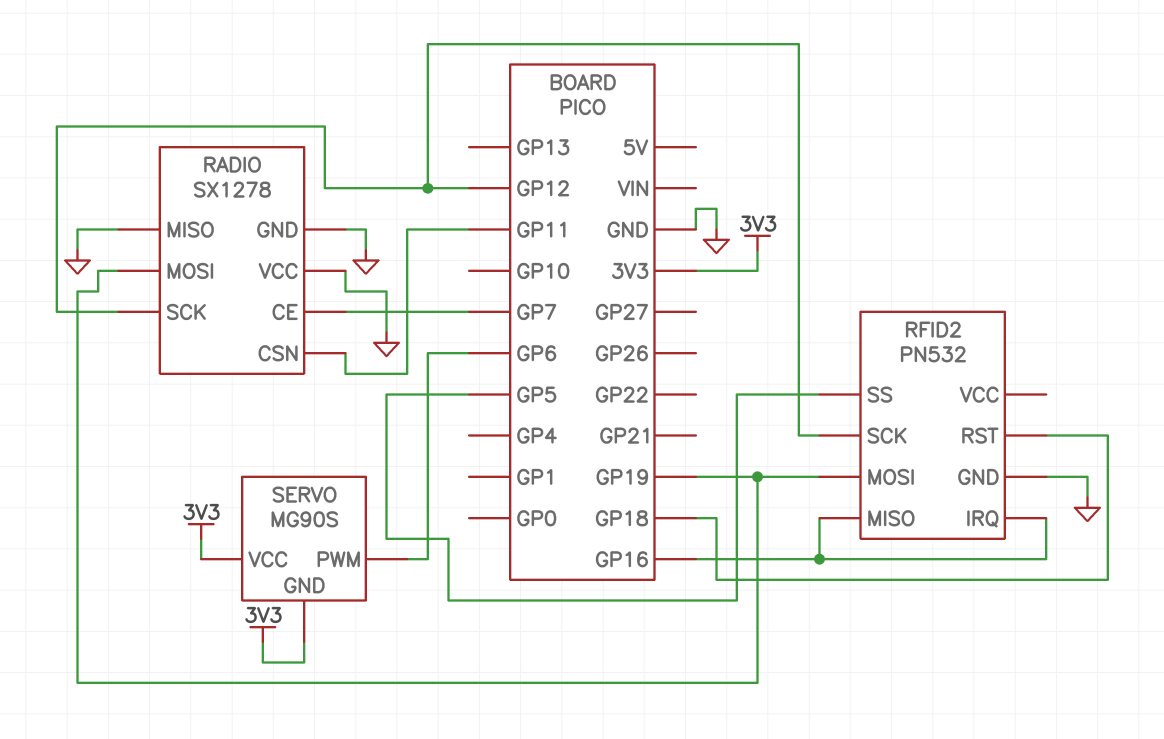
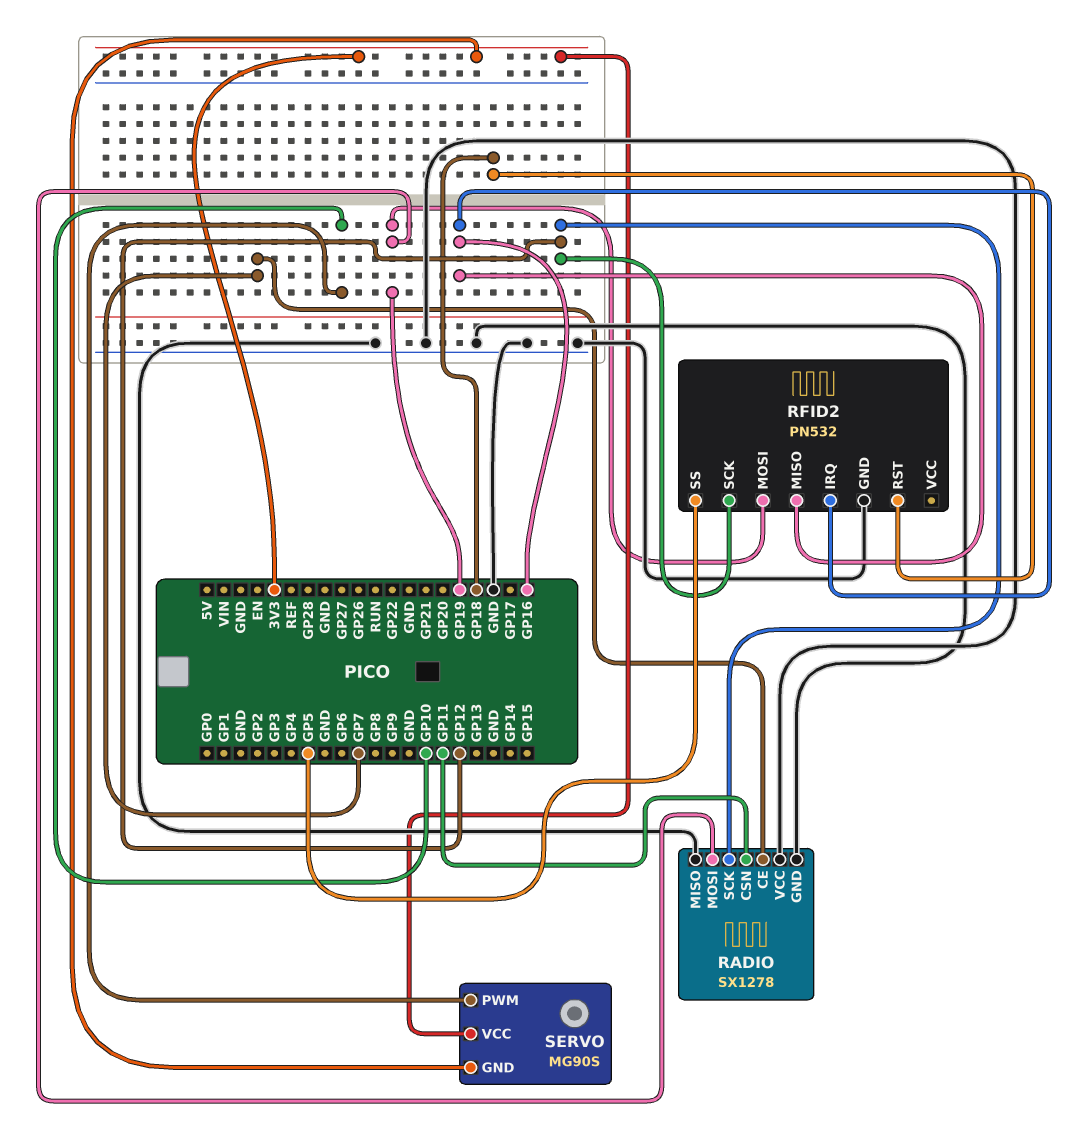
SERVO pin PWM: GP6 -> GP10

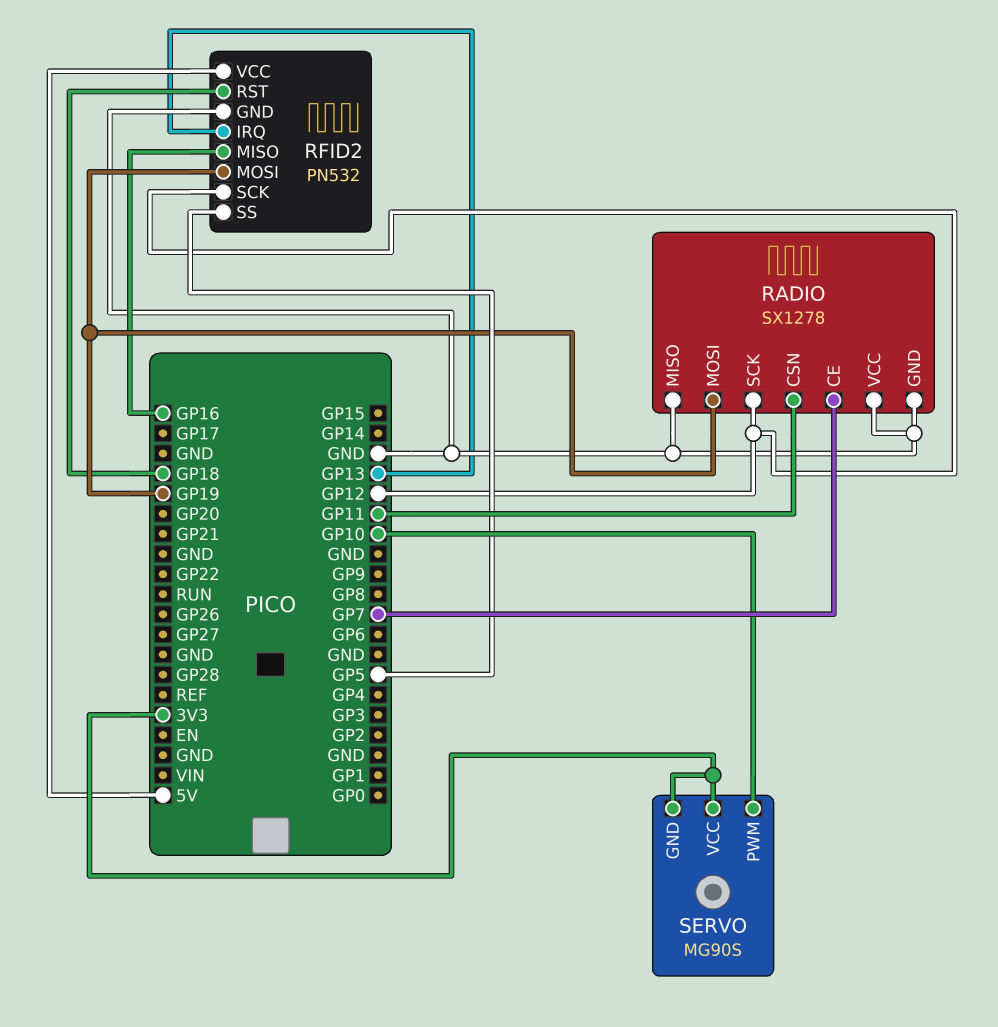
RFID2 pin IRQ: GP16 -> GP13
RFID2 pin VCC: none -> 5V

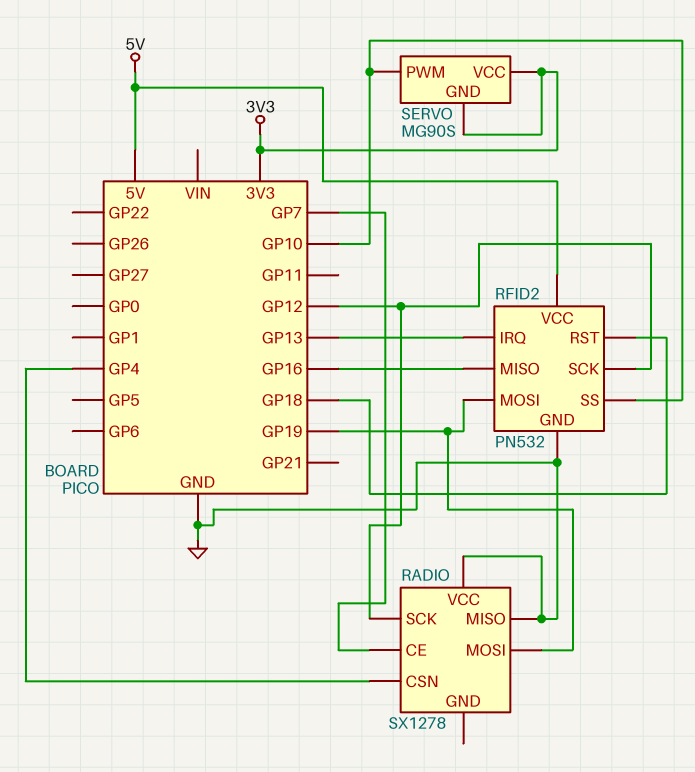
RADIO pin CSN: GP11 -> GP4
RADIO pin GND: GND -> none
RFID2 pin SS: GP5 -> GP10

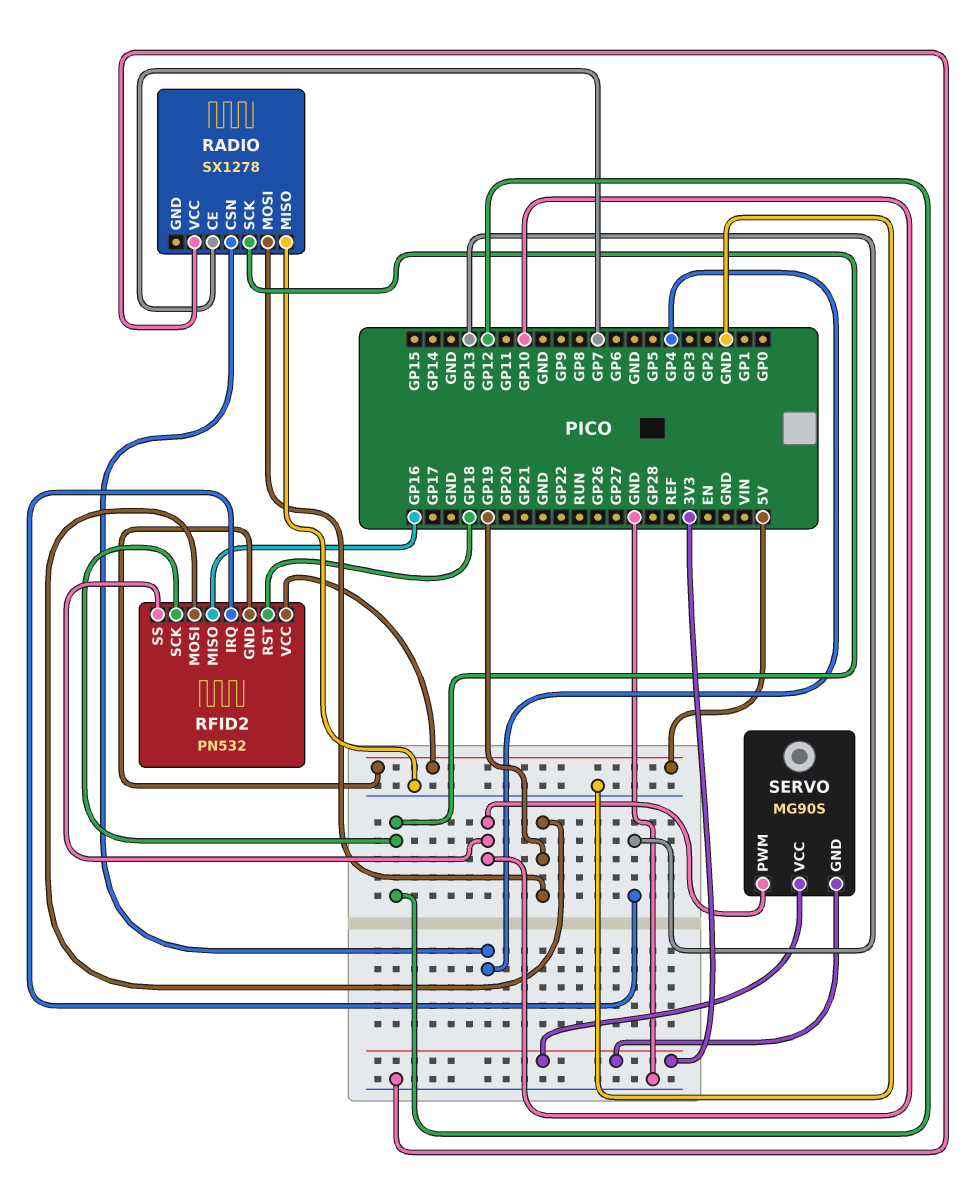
RFID2 pin GND: GND -> 5V

